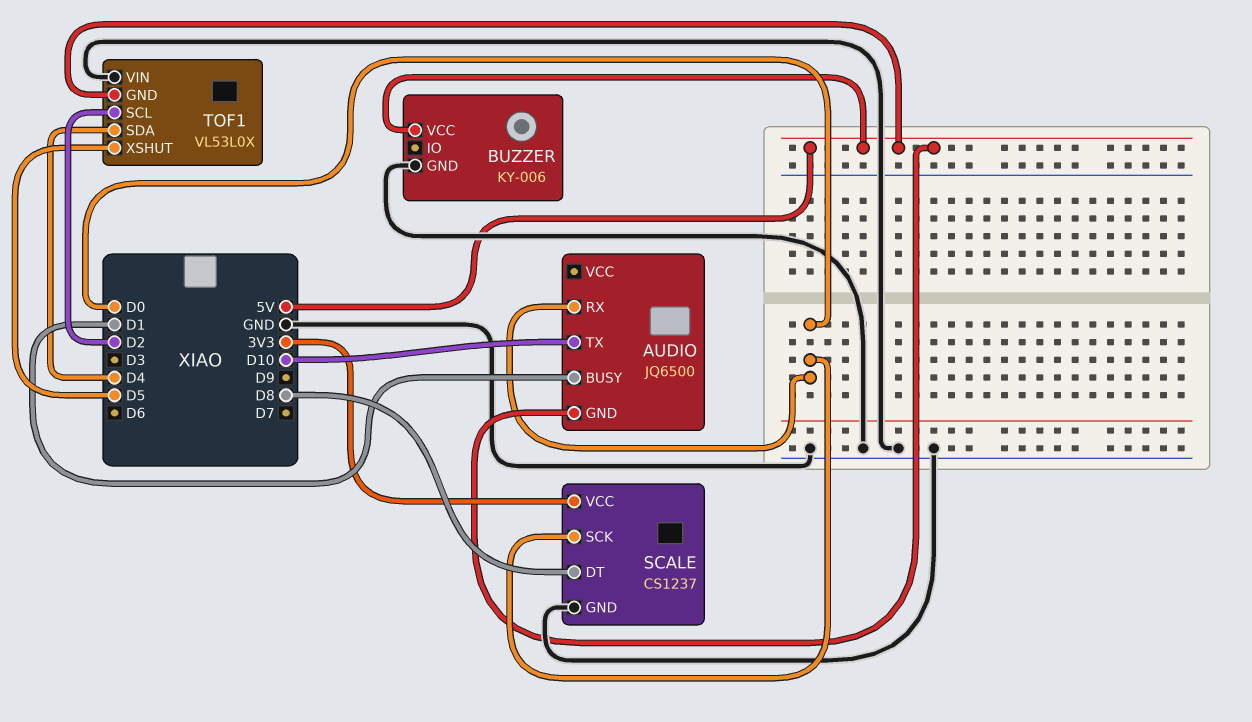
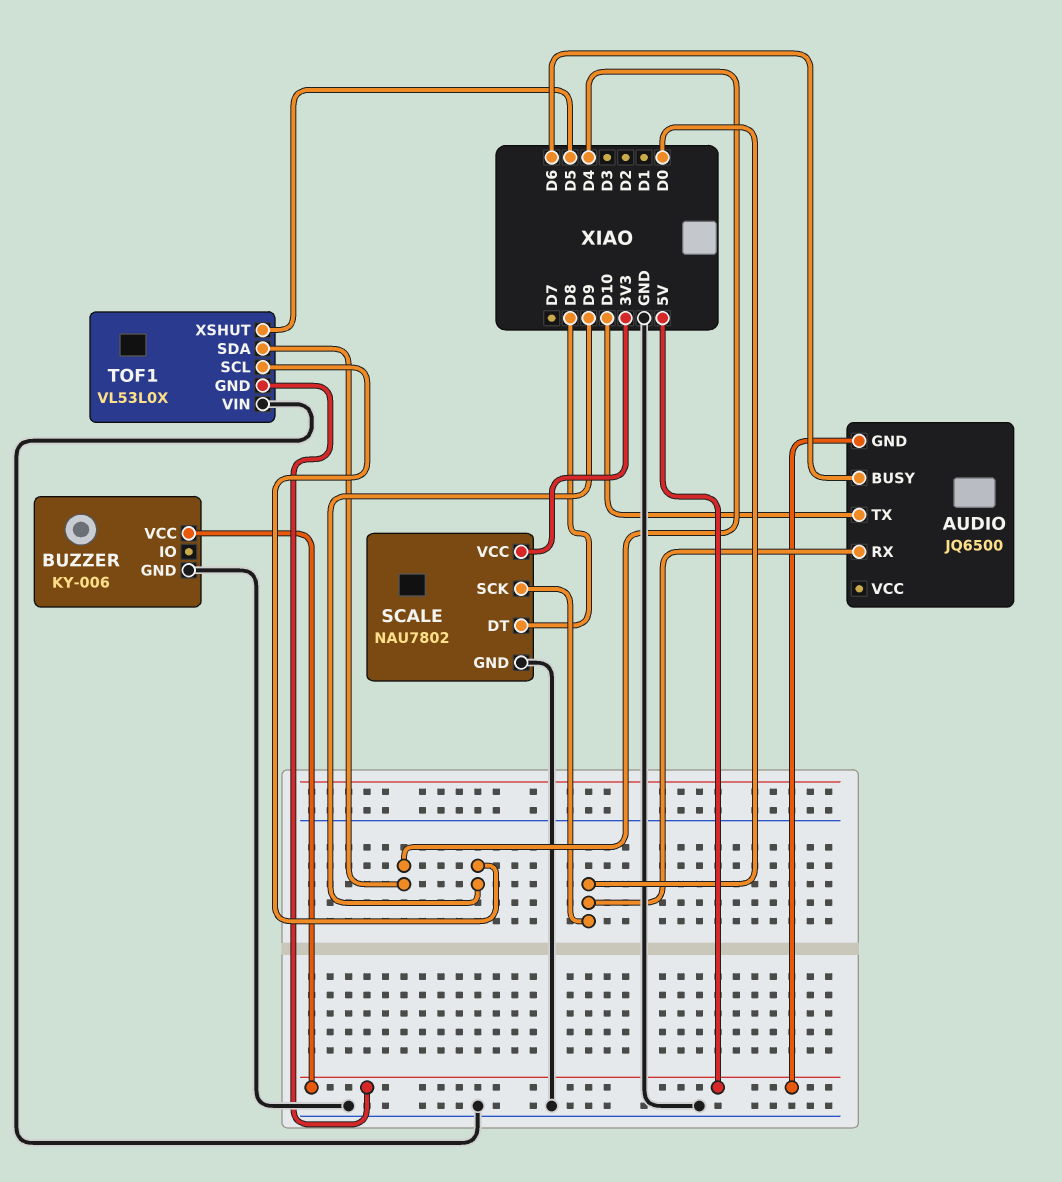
AUDIO pin BUSY: D1 -> D6
SCALE: CS1237 -> NAU7802
TOF1 pin SCL: D2 -> D9

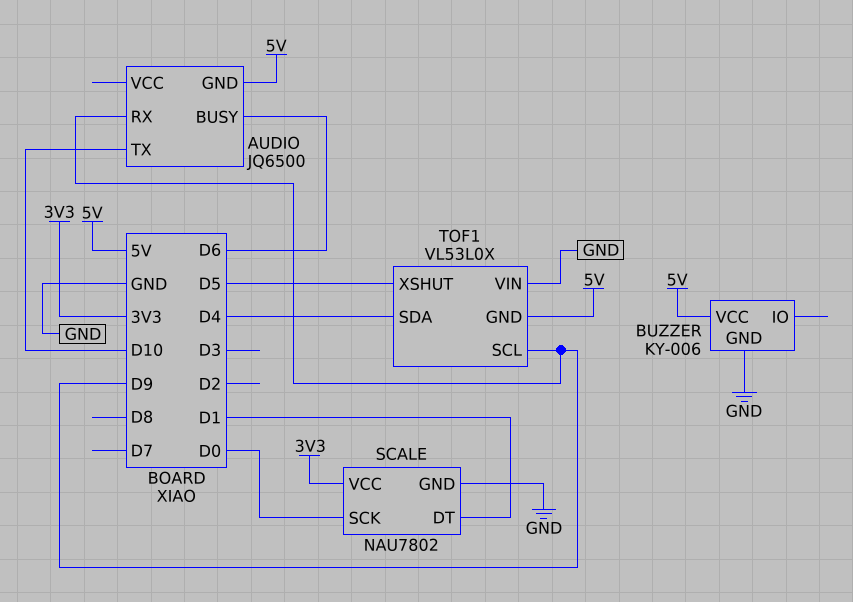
AUDIO pin RX: D0 -> D9
SCALE pin DT: D8 -> D1

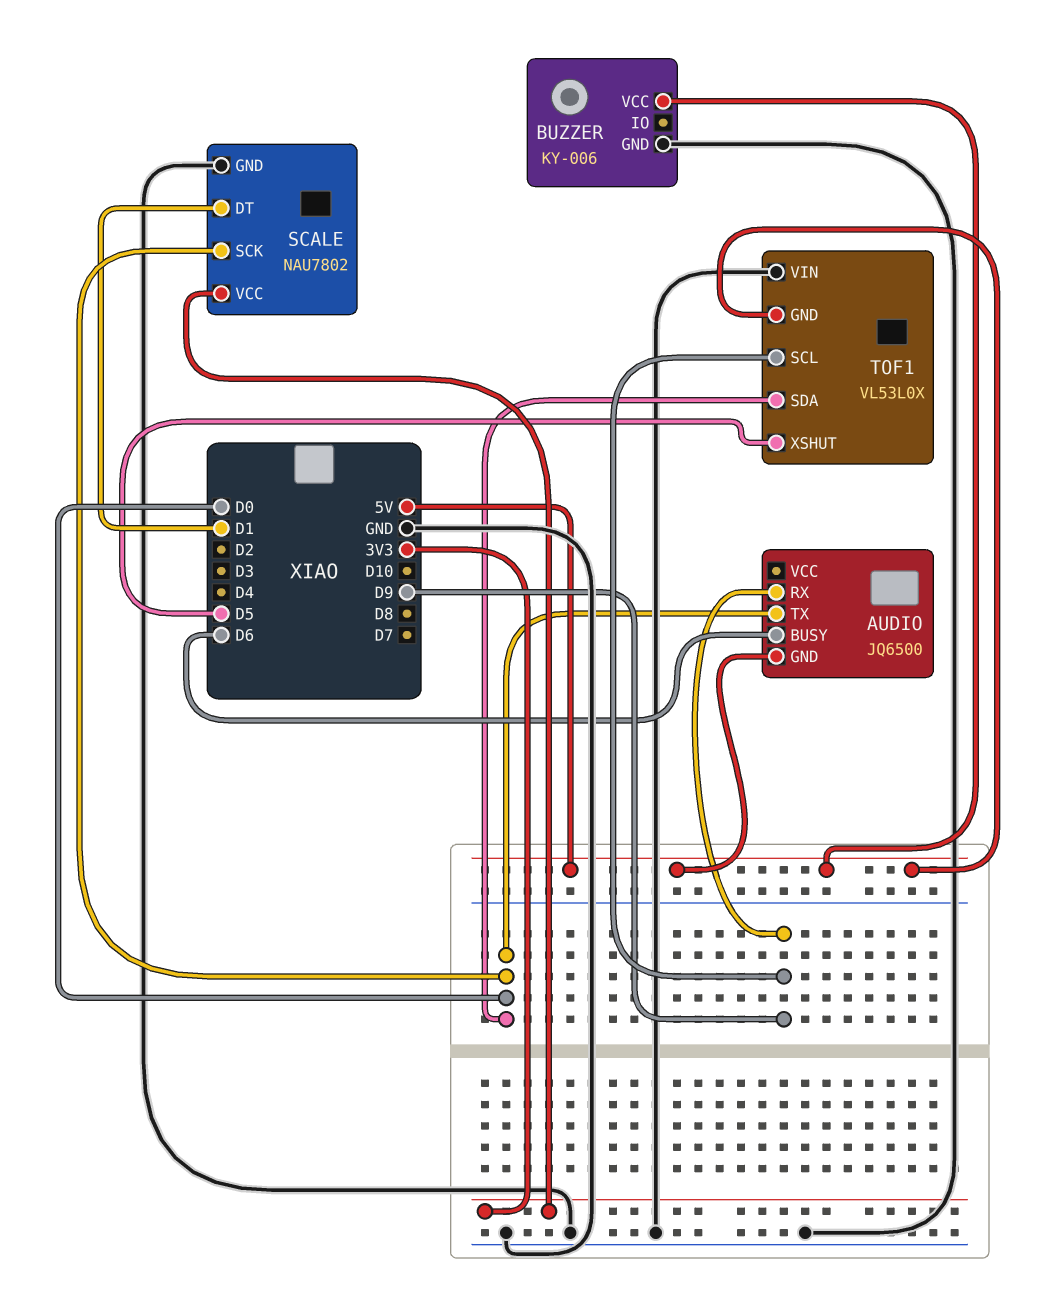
AUDIO pin TX: D10 -> D0
TOF1 pin SDA: D4 -> D0

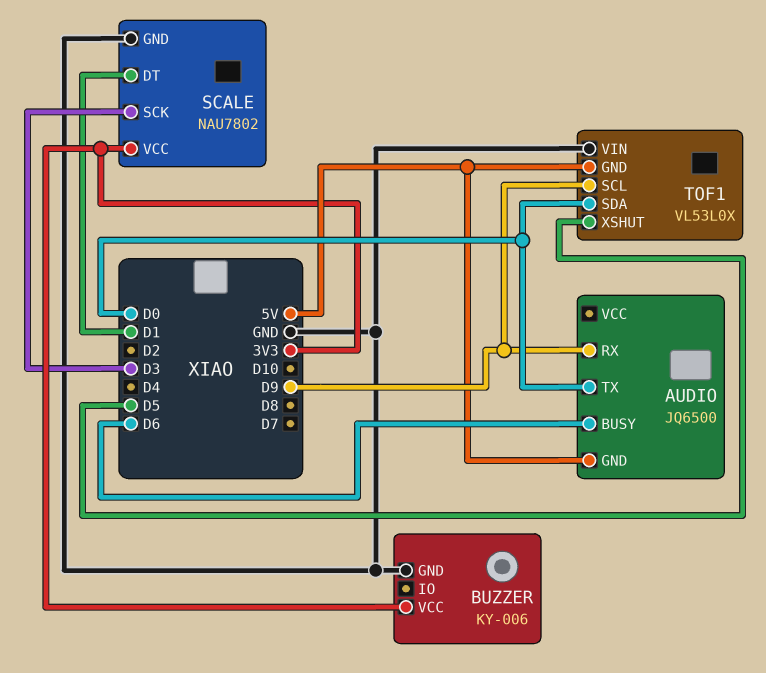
BUZZER pin VCC: 5V -> 3V3
SCALE pin SCK: D0 -> D3

